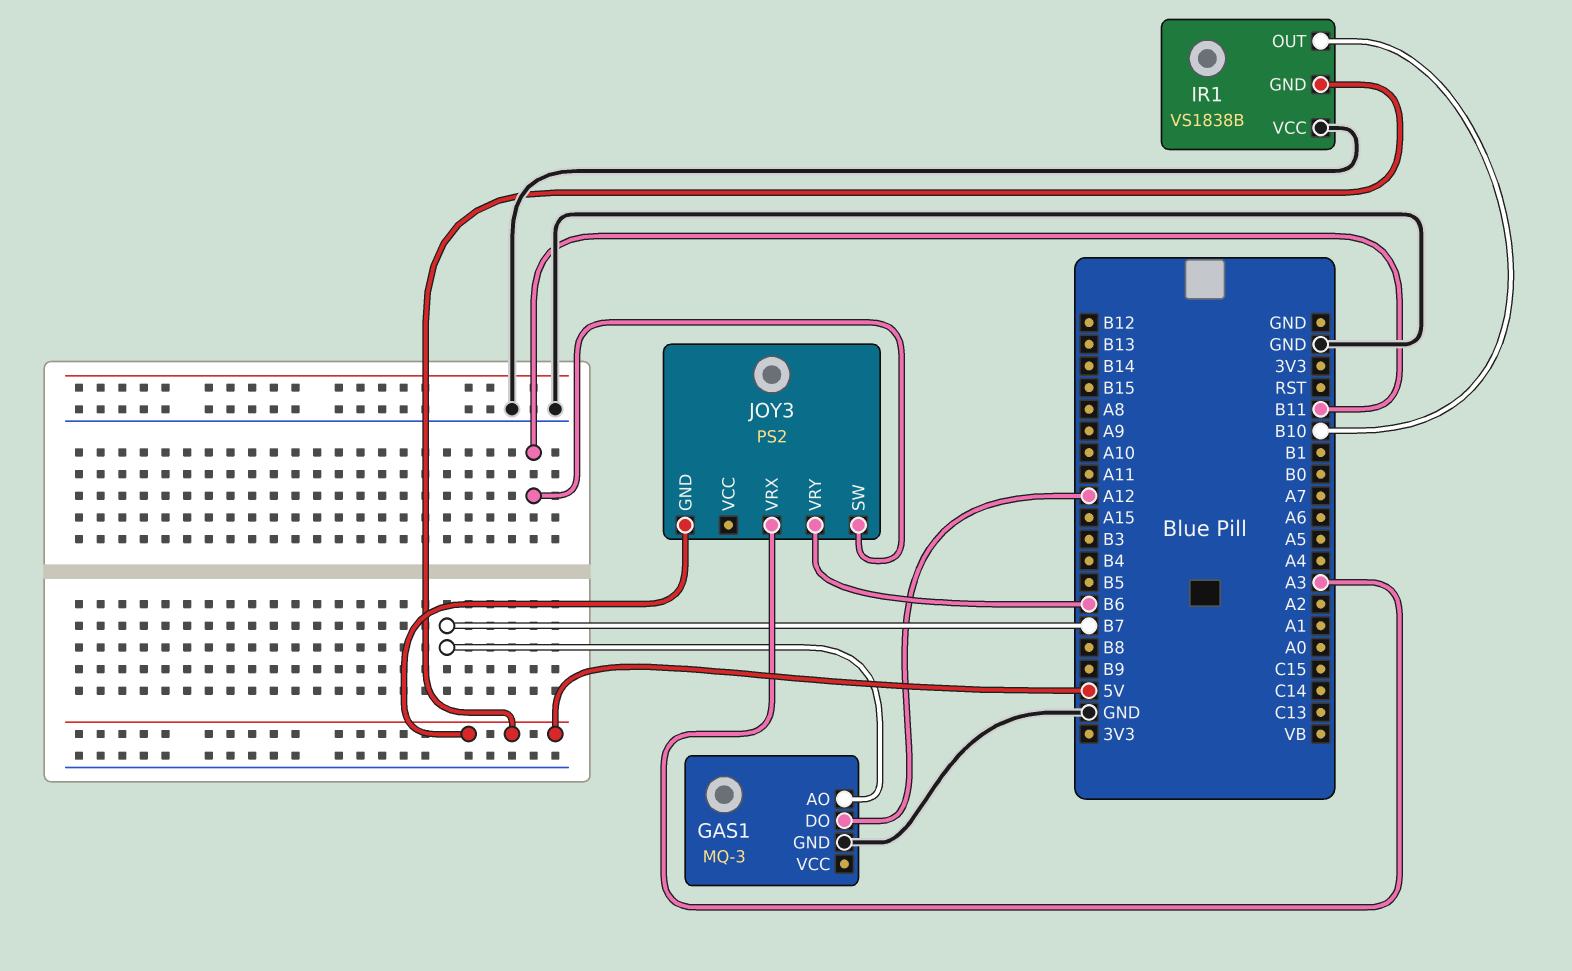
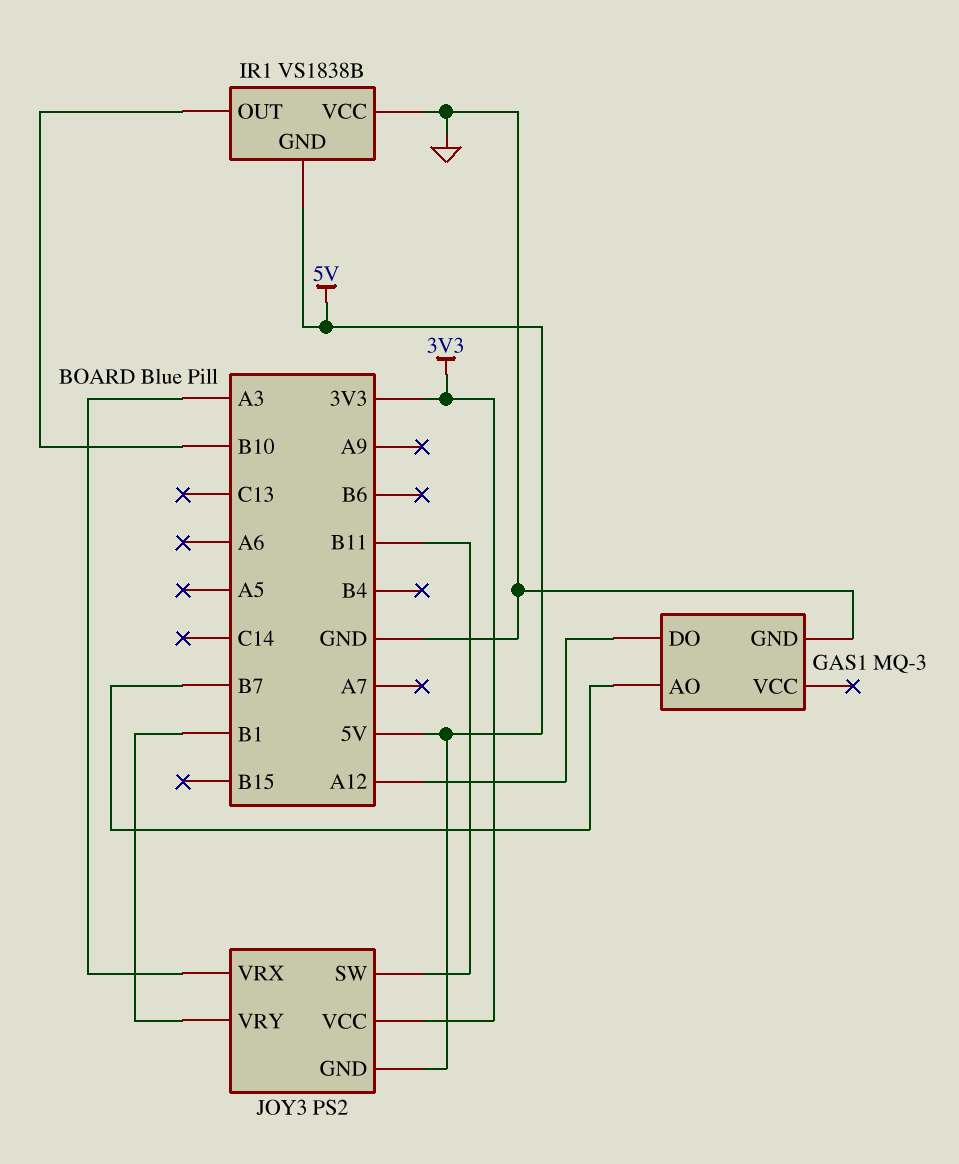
JOY3 pin VCC: none -> 3V3
JOY3 pin VRY: B6 -> B1

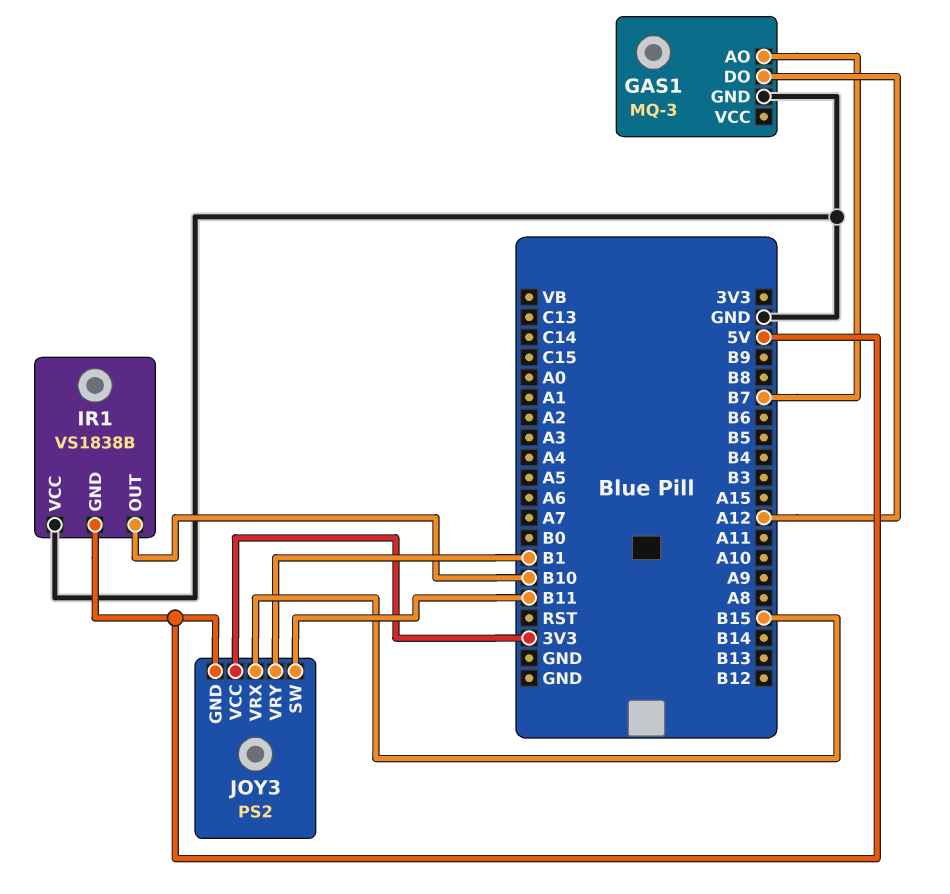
JOY3 pin VRX: A3 -> B15

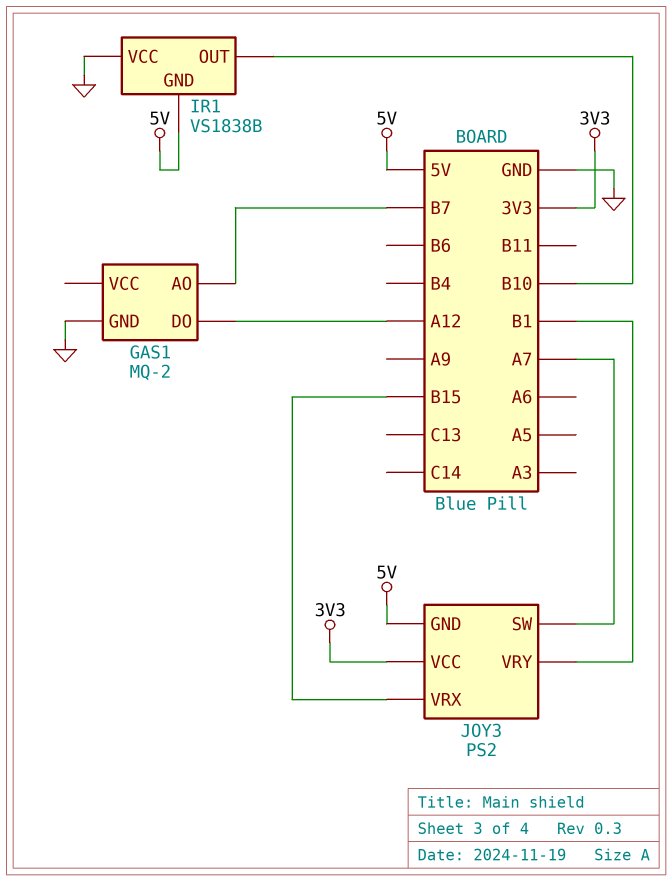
GAS1: MQ-3 -> MQ-2
JOY3 pin SW: B11 -> A7

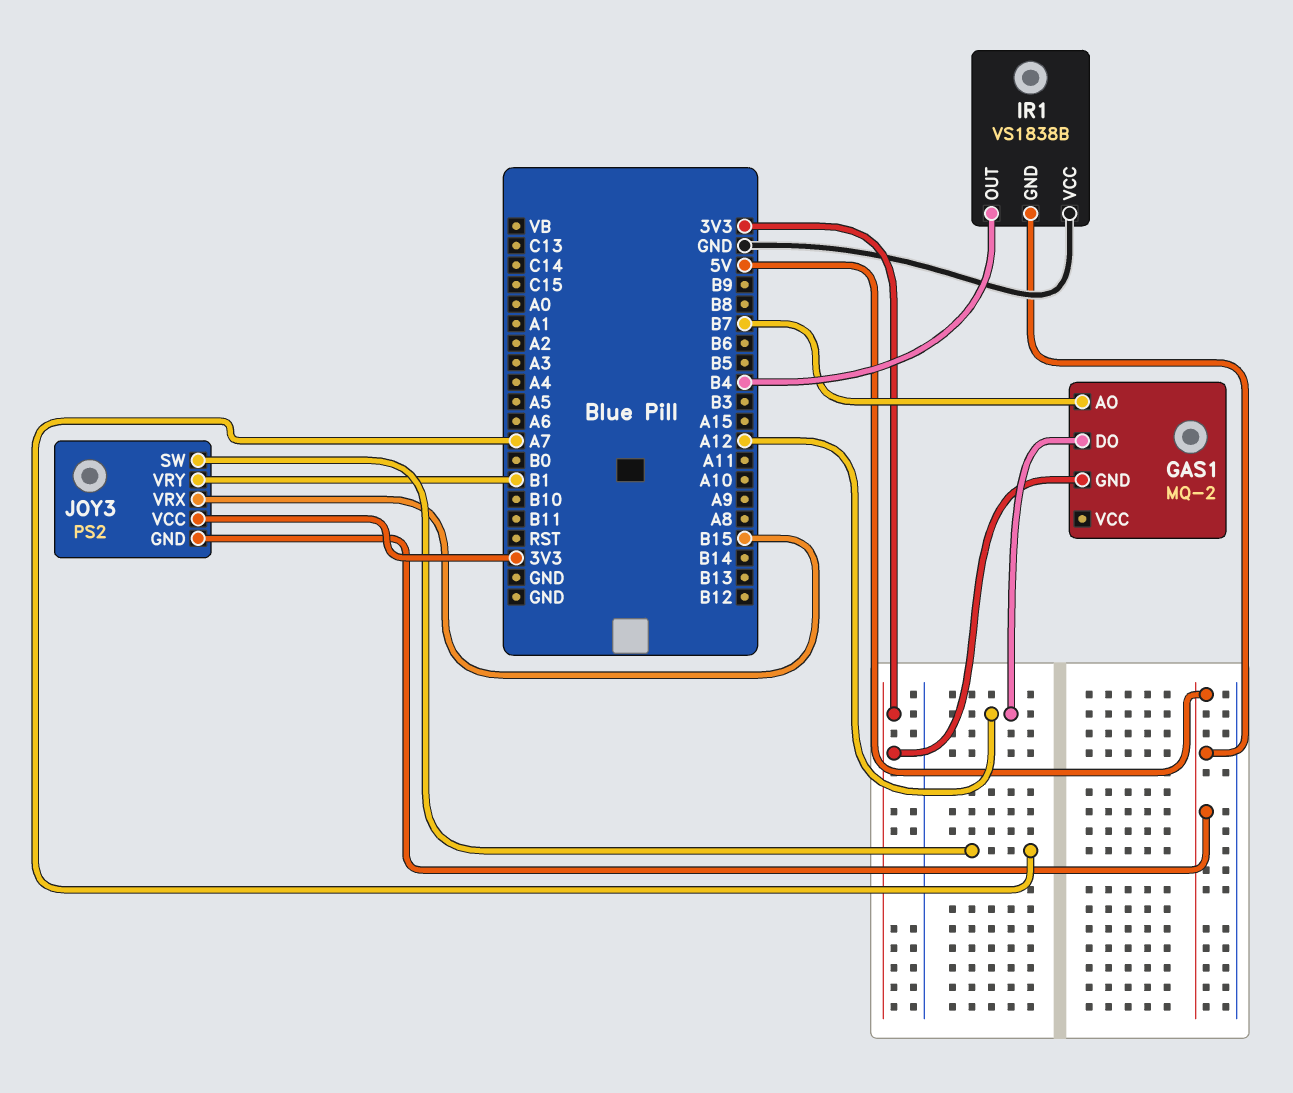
GAS1 pin GND: GND -> 3V3
IR1 pin OUT: B10 -> B4

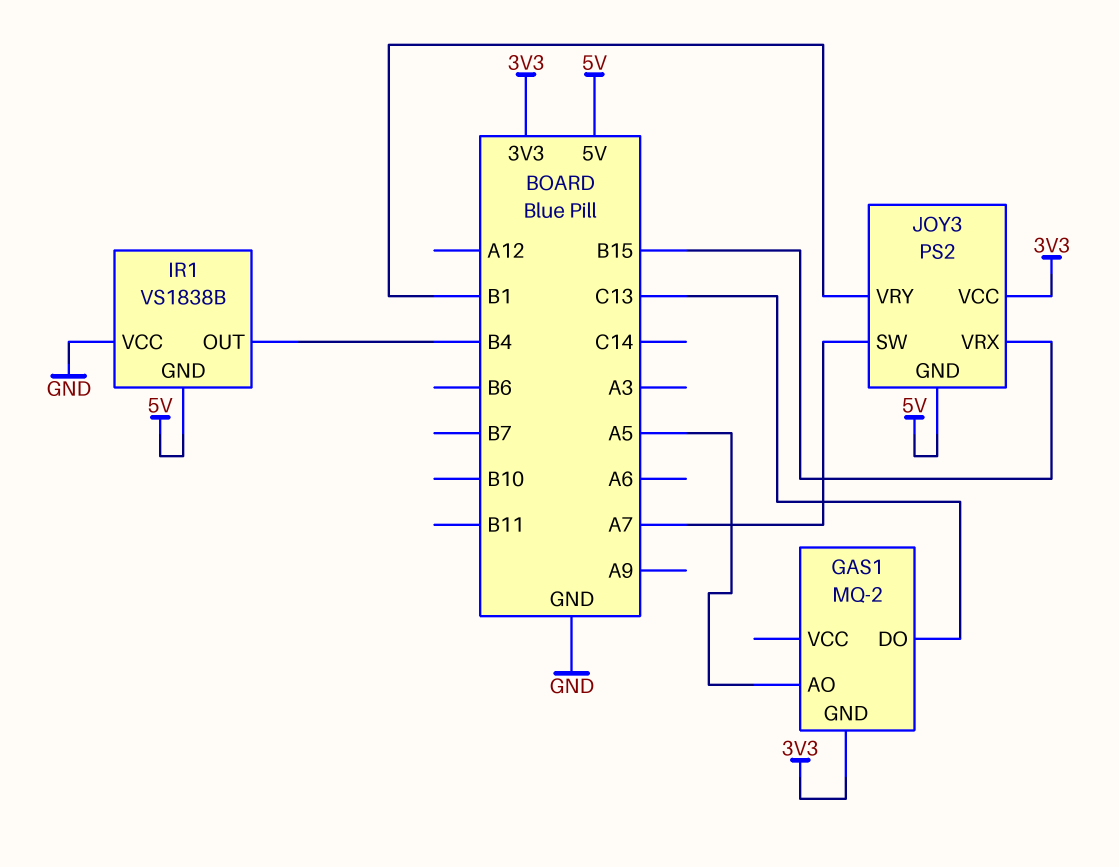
GAS1 pin AO: B7 -> A5
GAS1 pin DO: A12 -> C13

